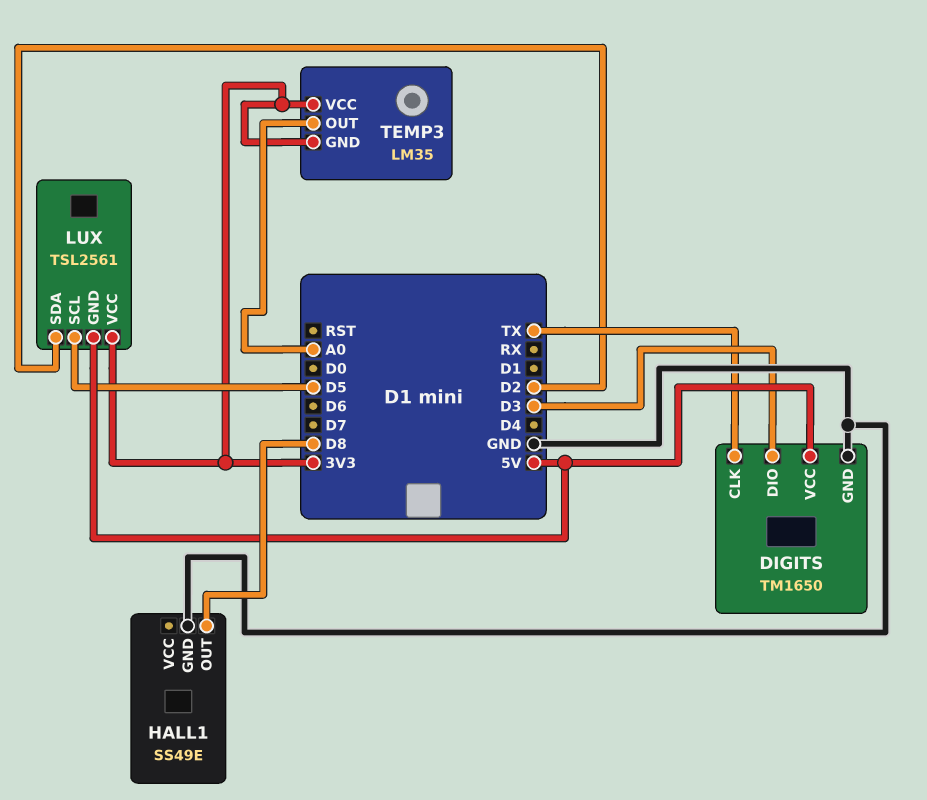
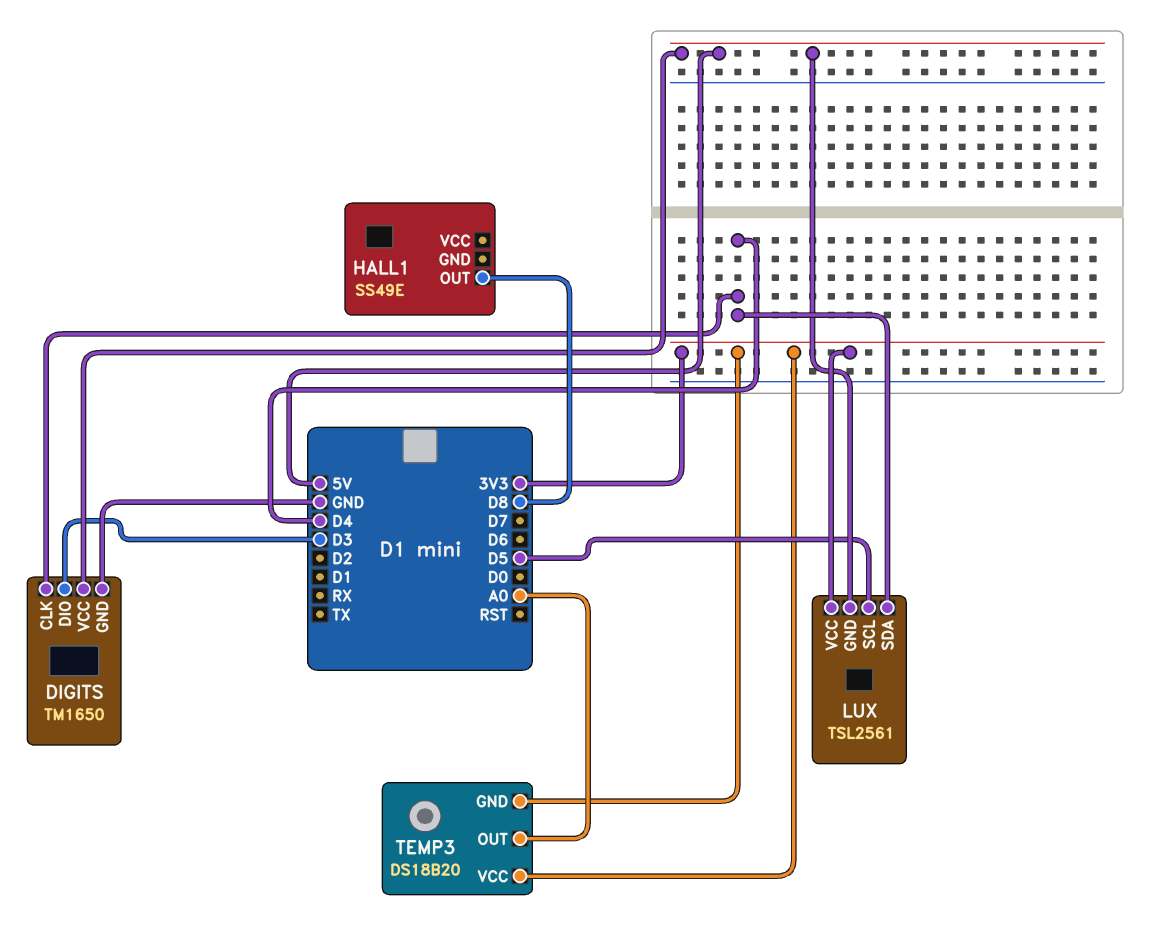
DIGITS pin CLK: TX -> D4
HALL1 pin GND: GND -> none
LUX pin SDA: D2 -> D4
TEMP3: LM35 -> DS18B20

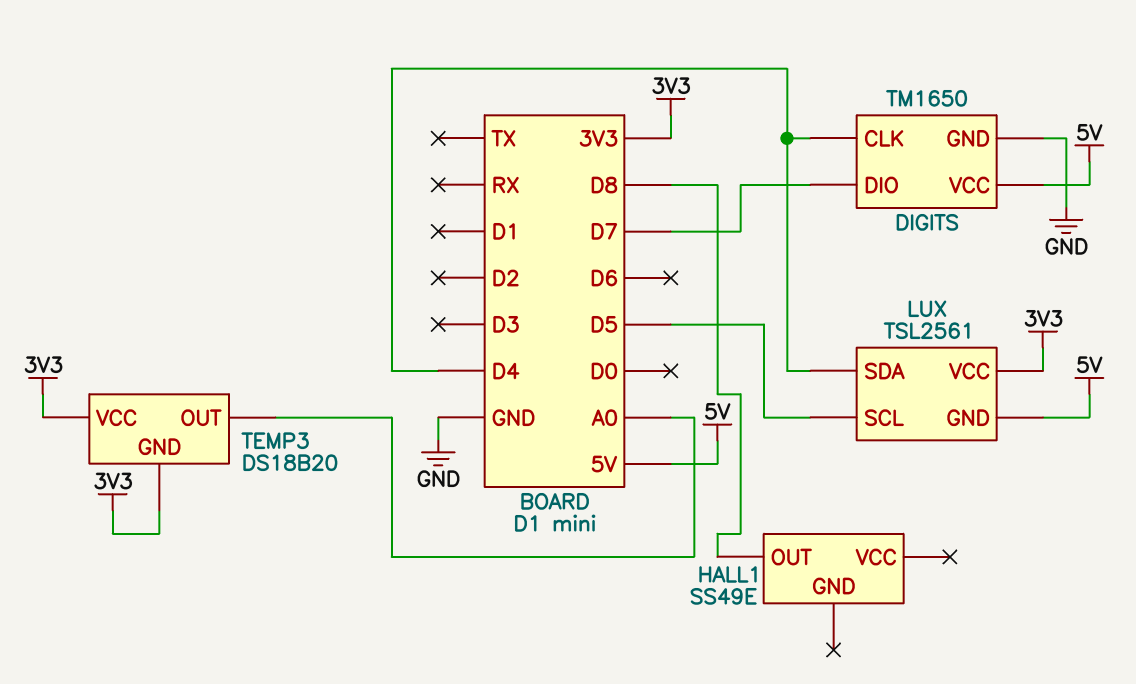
DIGITS pin DIO: D3 -> D7

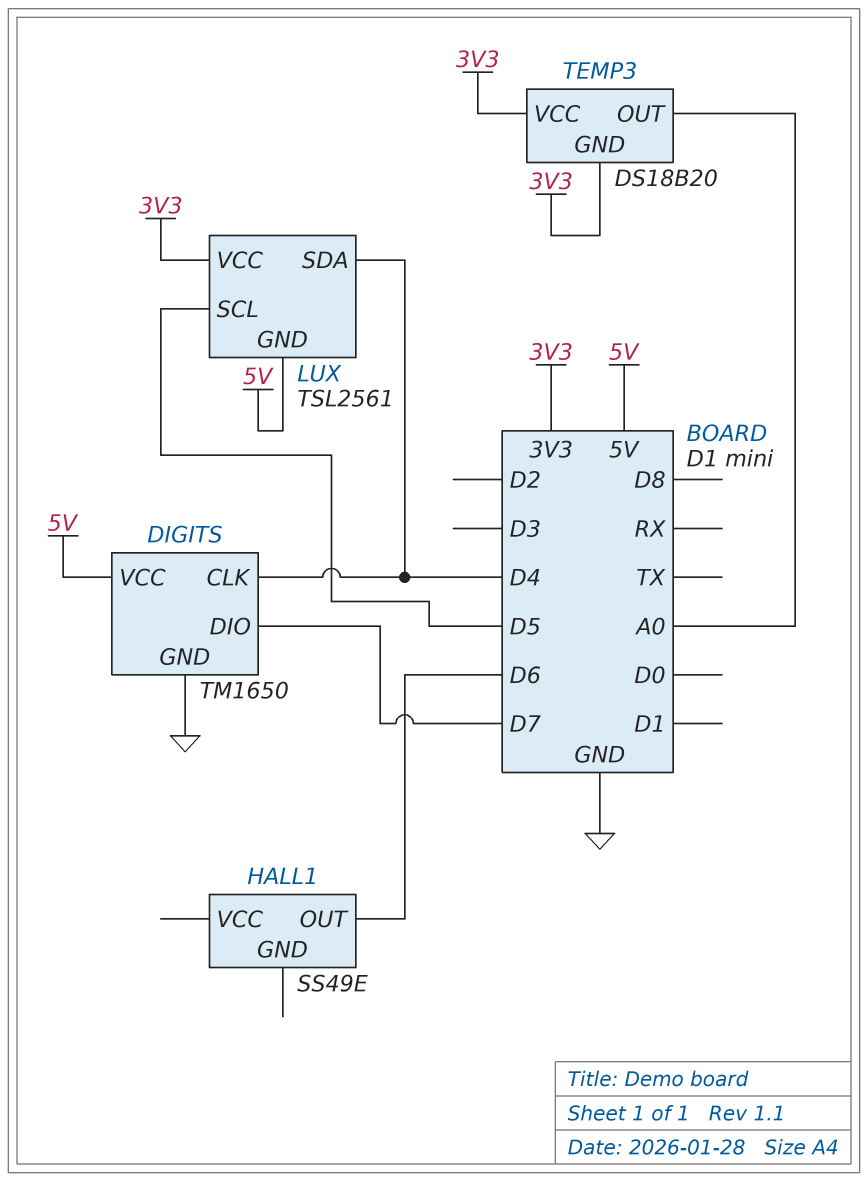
HALL1 pin OUT: D8 -> D6

